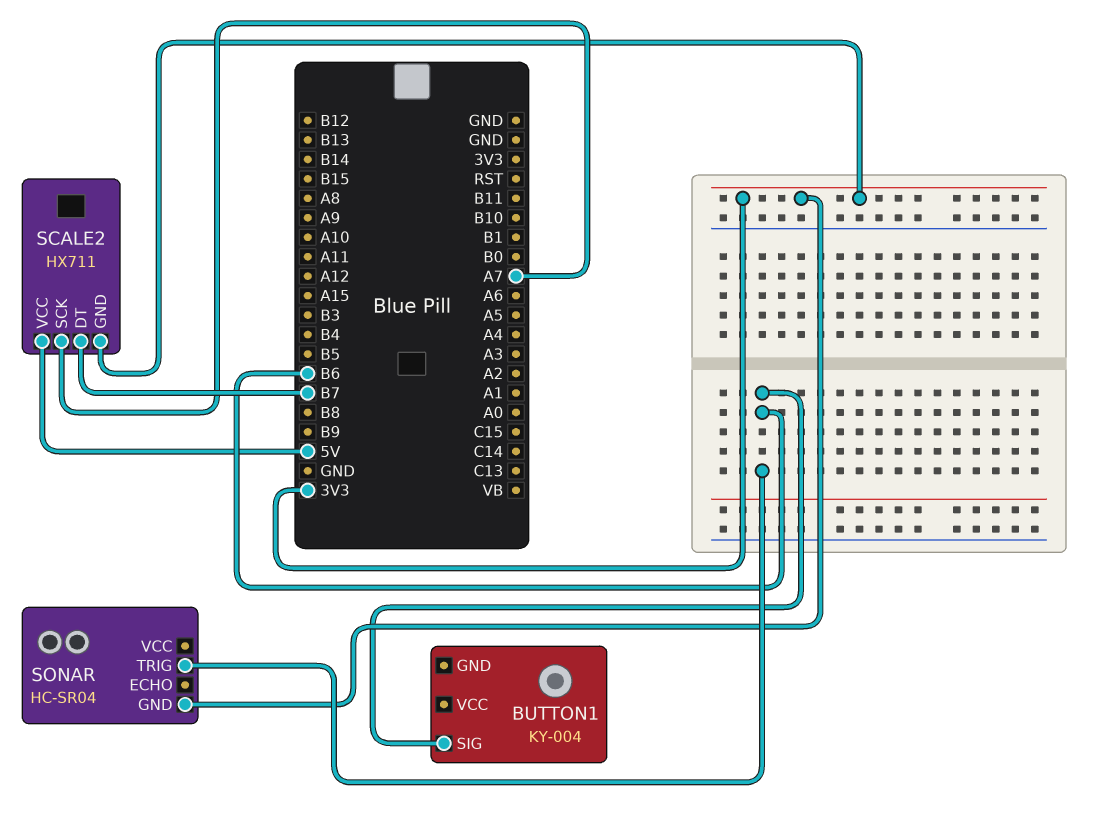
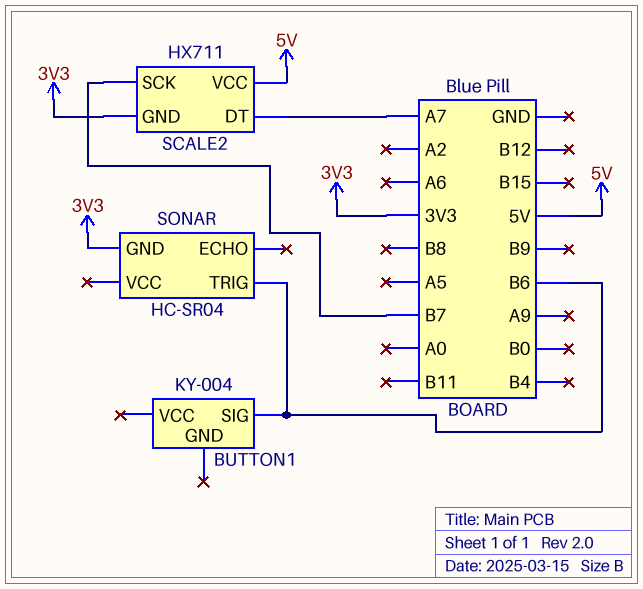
SCALE2 pin DT: B7 -> A7
SCALE2 pin SCK: A7 -> B7

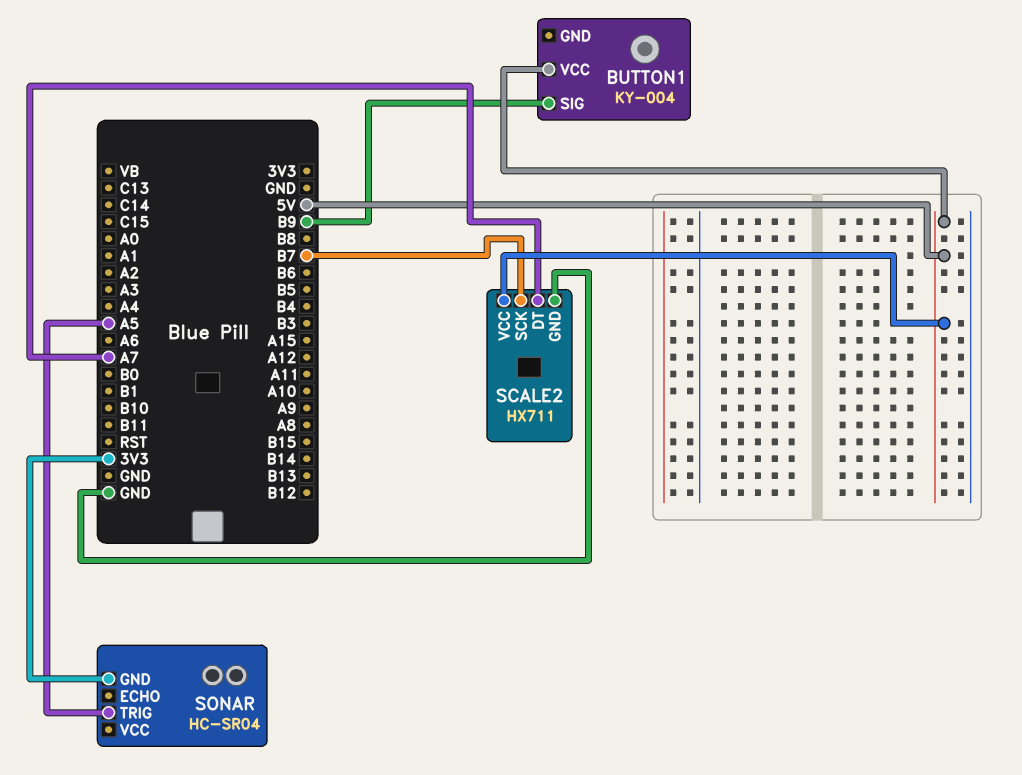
BUTTON1 pin SIG: B6 -> B9
BUTTON1 pin VCC: none -> 5V
SCALE2 pin GND: 3V3 -> GND
SONAR pin TRIG: B6 -> A5

